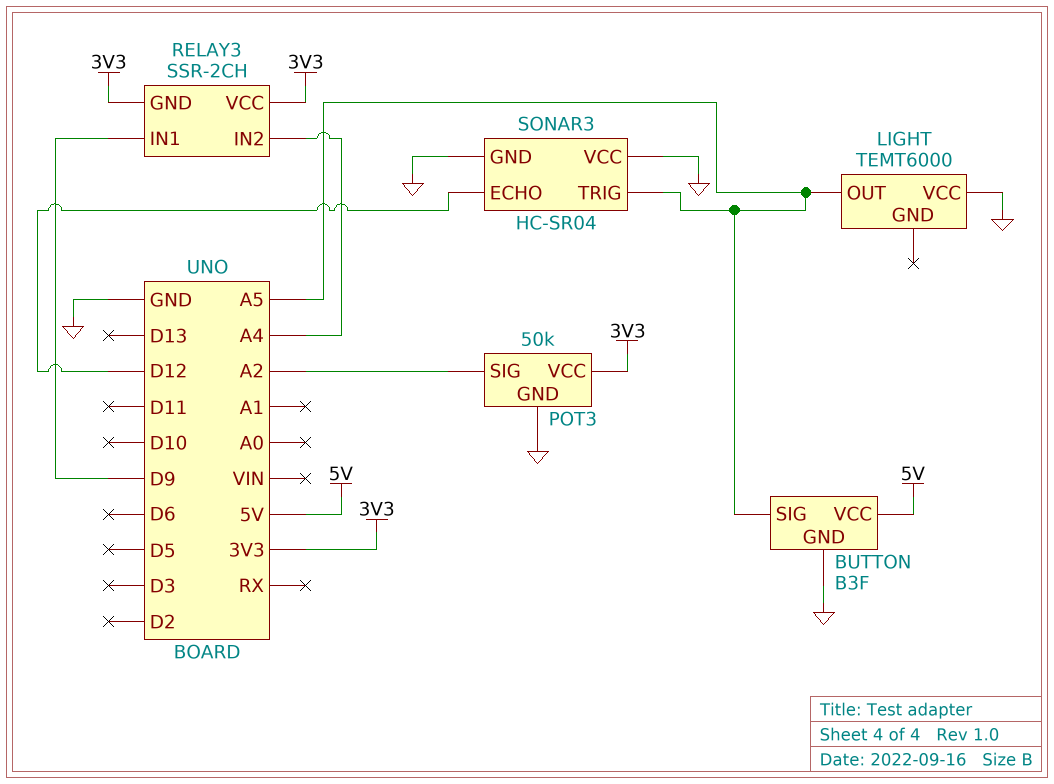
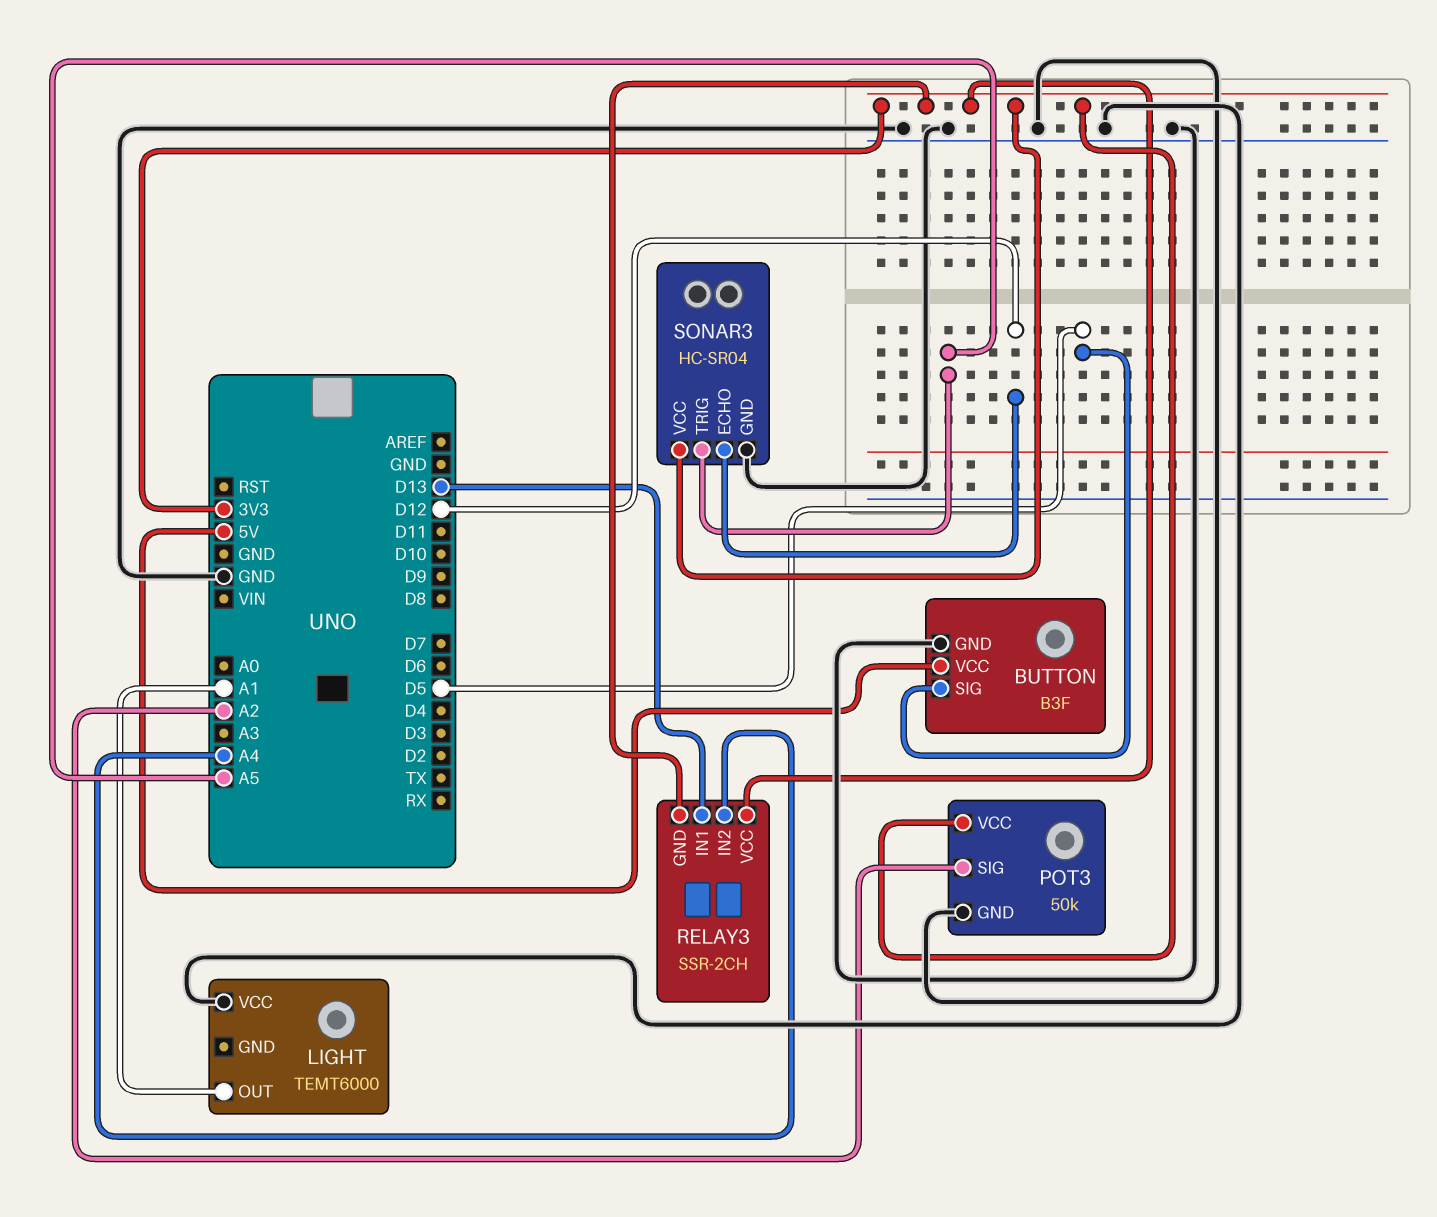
BUTTON pin SIG: A5 -> D5
LIGHT pin OUT: A5 -> A1
RELAY3 pin IN1: D9 -> D13
SONAR3 pin VCC: GND -> 3V3

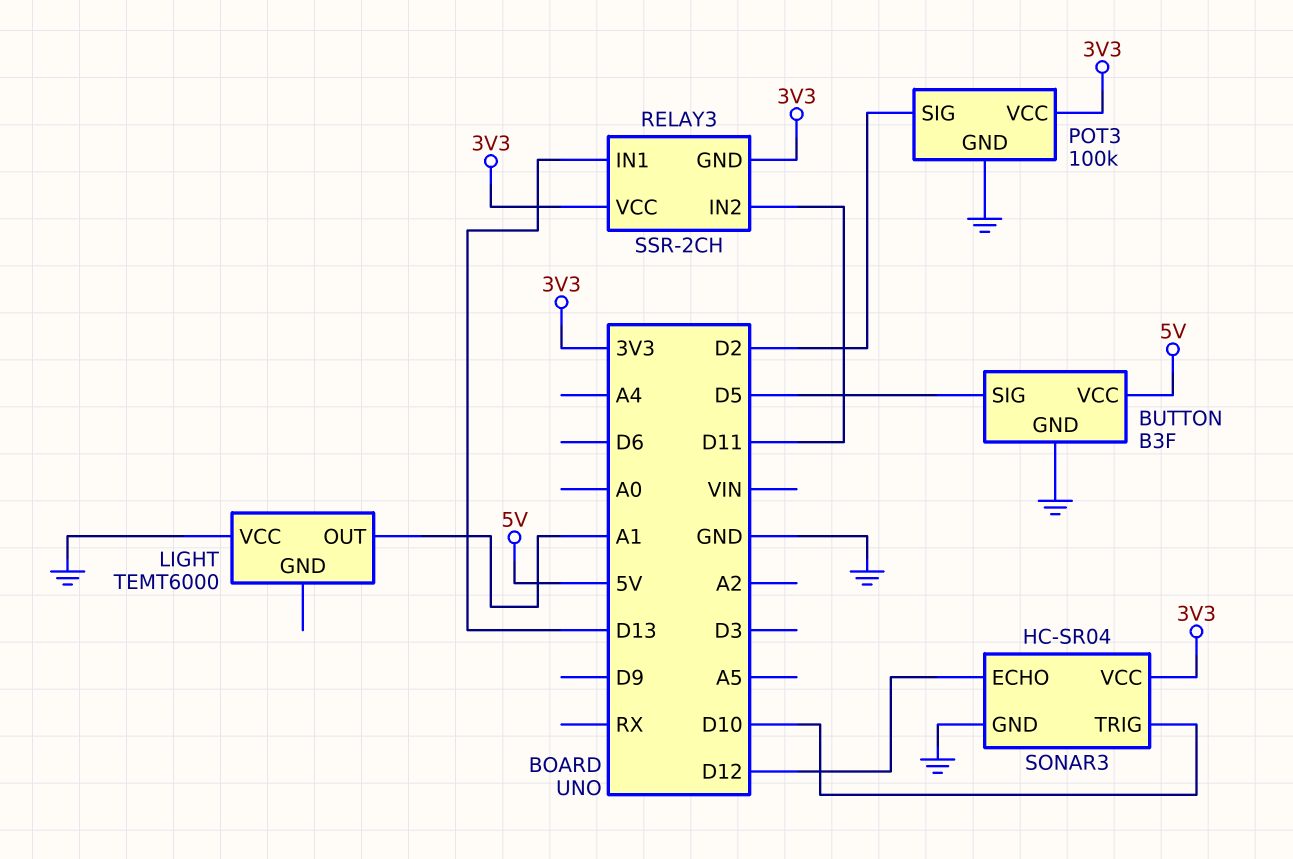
POT3: 50k -> 100k
POT3 pin SIG: A2 -> D2
RELAY3 pin IN2: A4 -> D11
SONAR3 pin TRIG: A5 -> D10

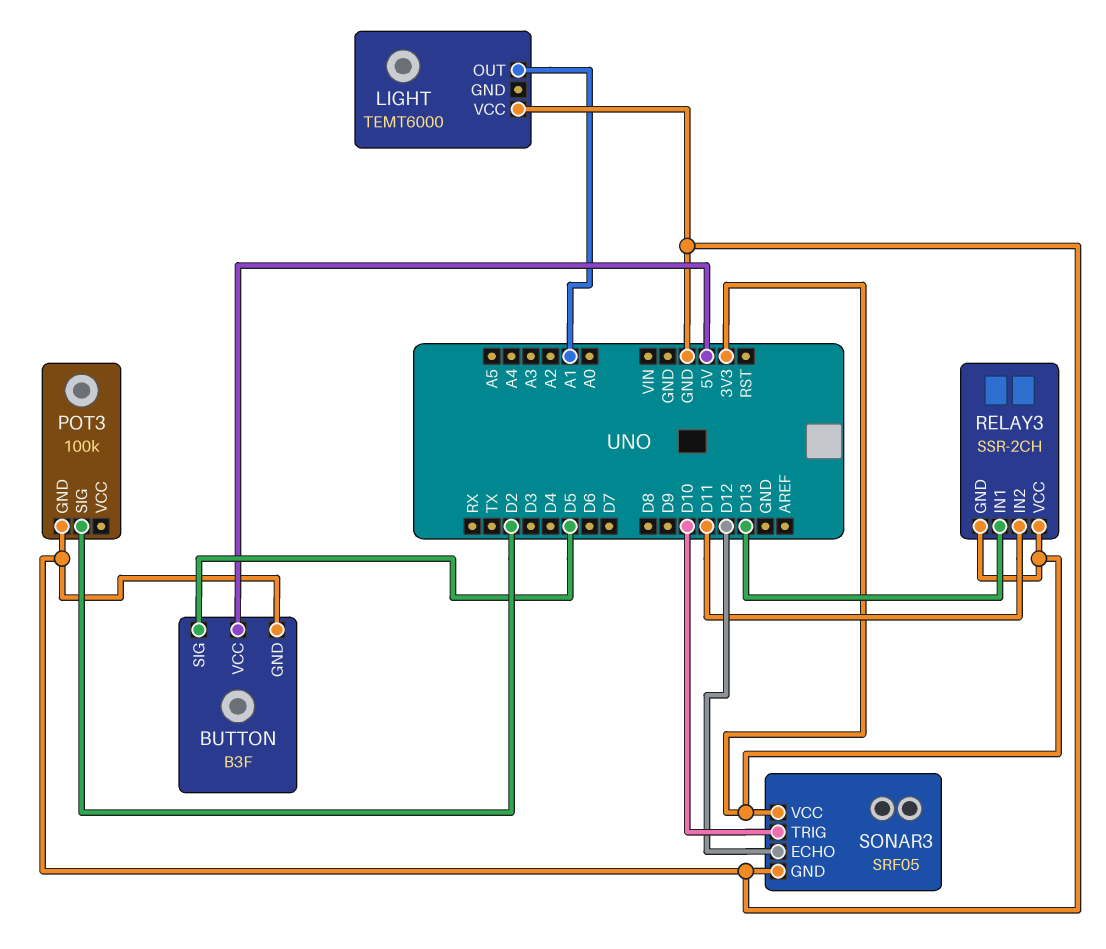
POT3 pin VCC: 3V3 -> none
SONAR3: HC-SR04 -> SRF05

